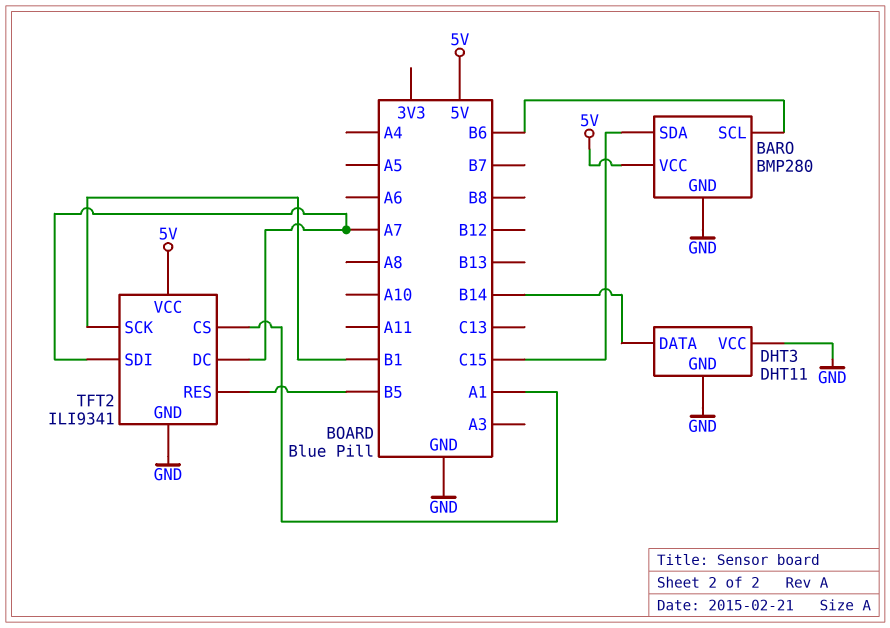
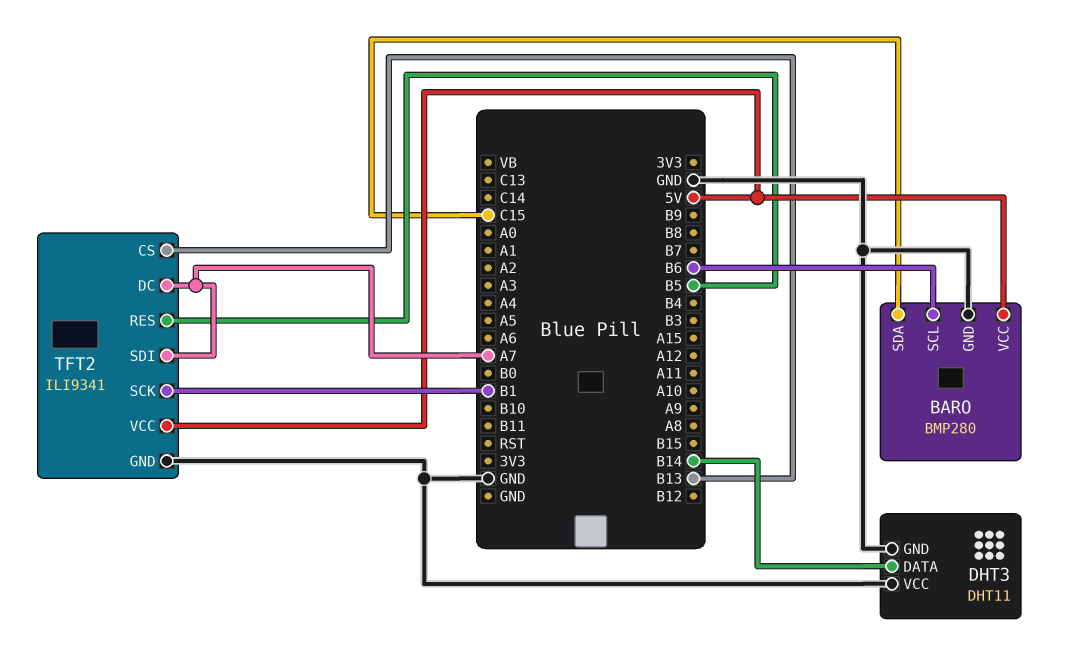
TFT2 pin CS: A1 -> B13

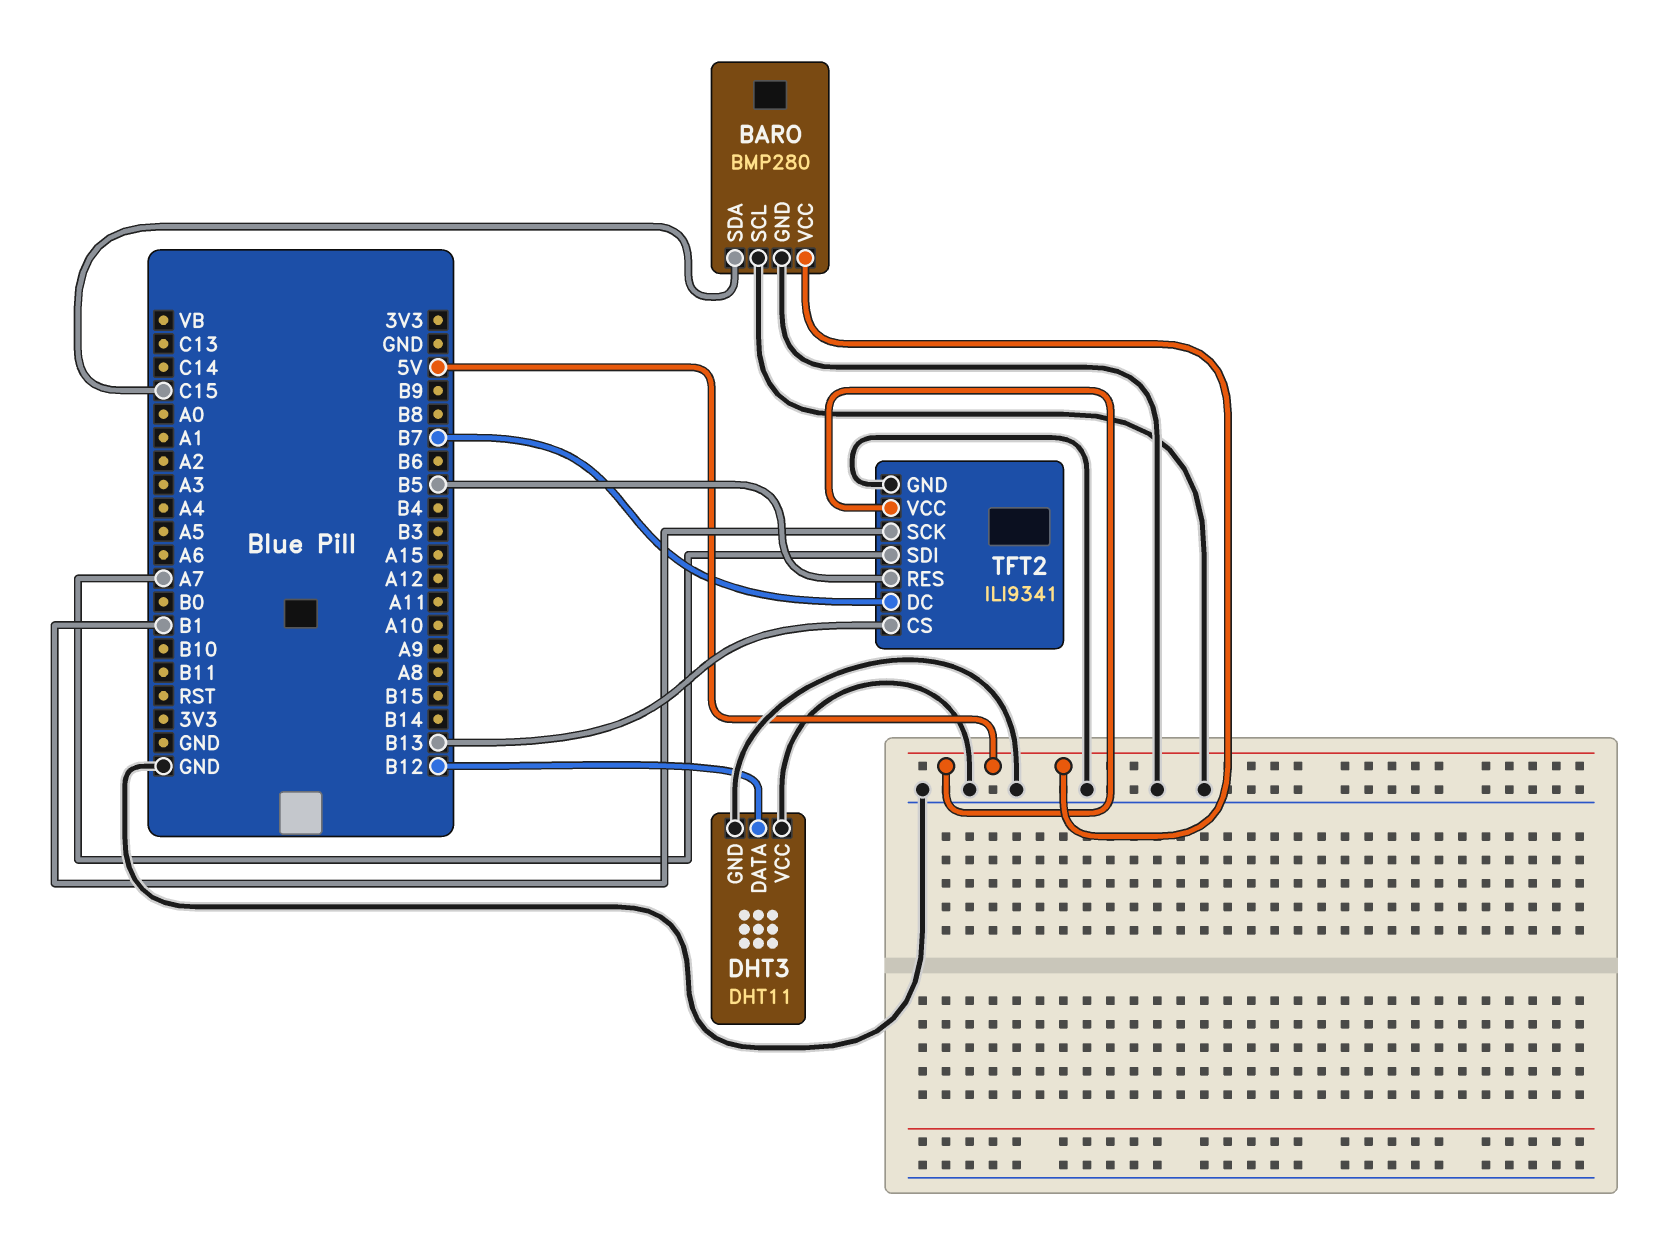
BARO pin SCL: B6 -> GND
DHT3 pin DATA: B14 -> B12
TFT2 pin DC: A7 -> B7

